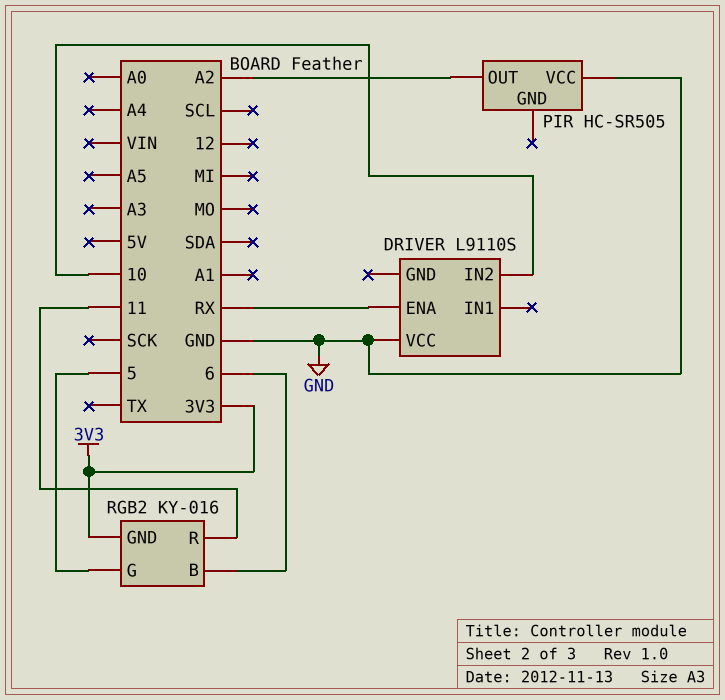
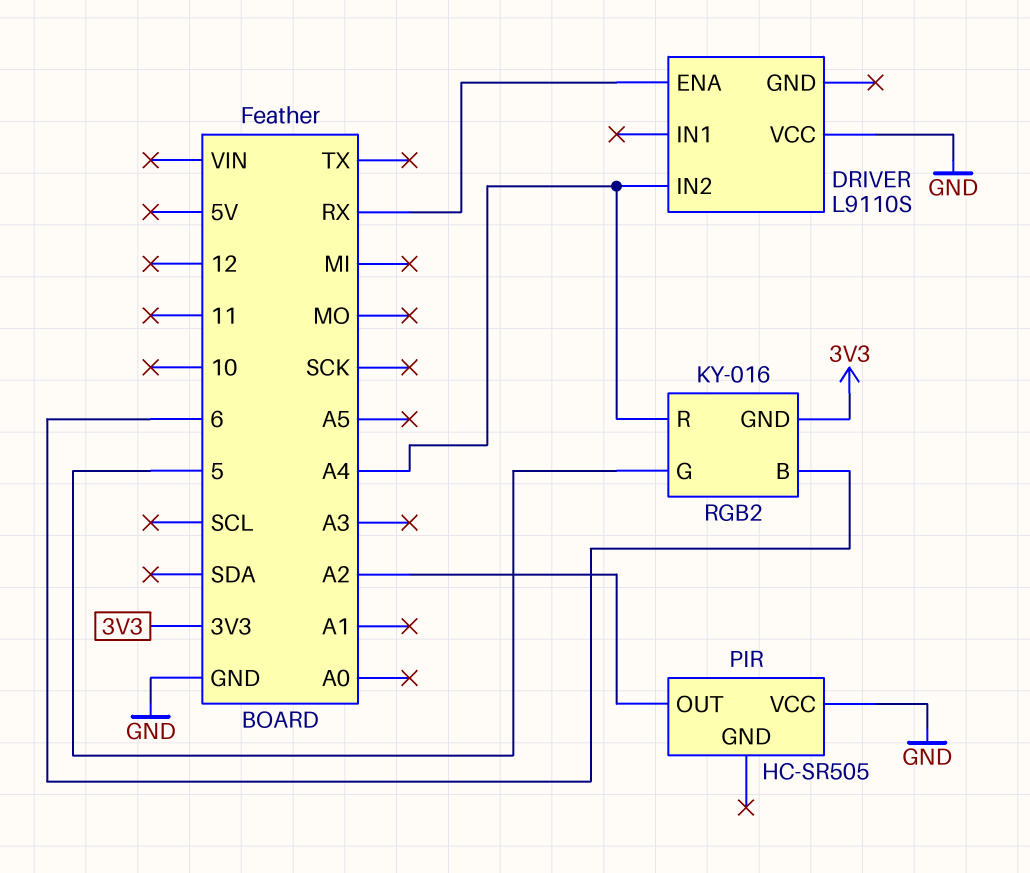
DRIVER pin IN2: 10 -> A4
RGB2 pin R: 11 -> A4

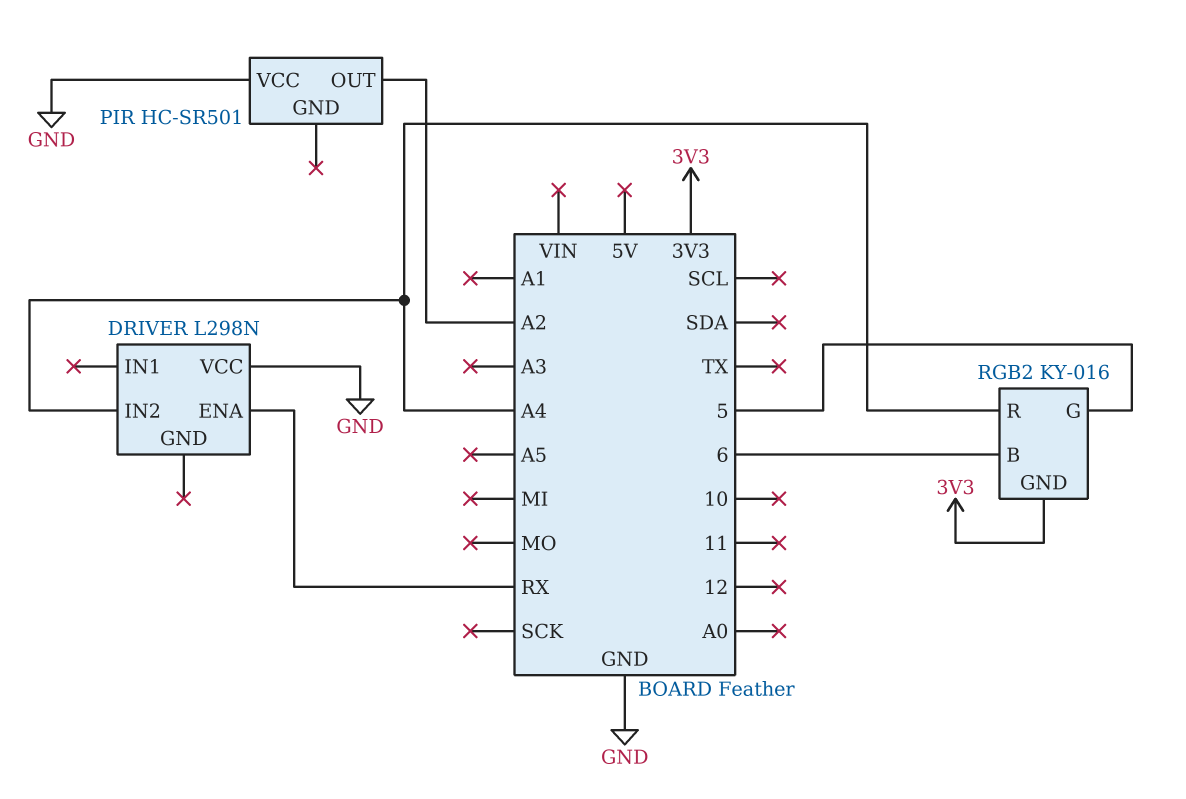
DRIVER: L9110S -> L298N
PIR: HC-SR505 -> HC-SR501

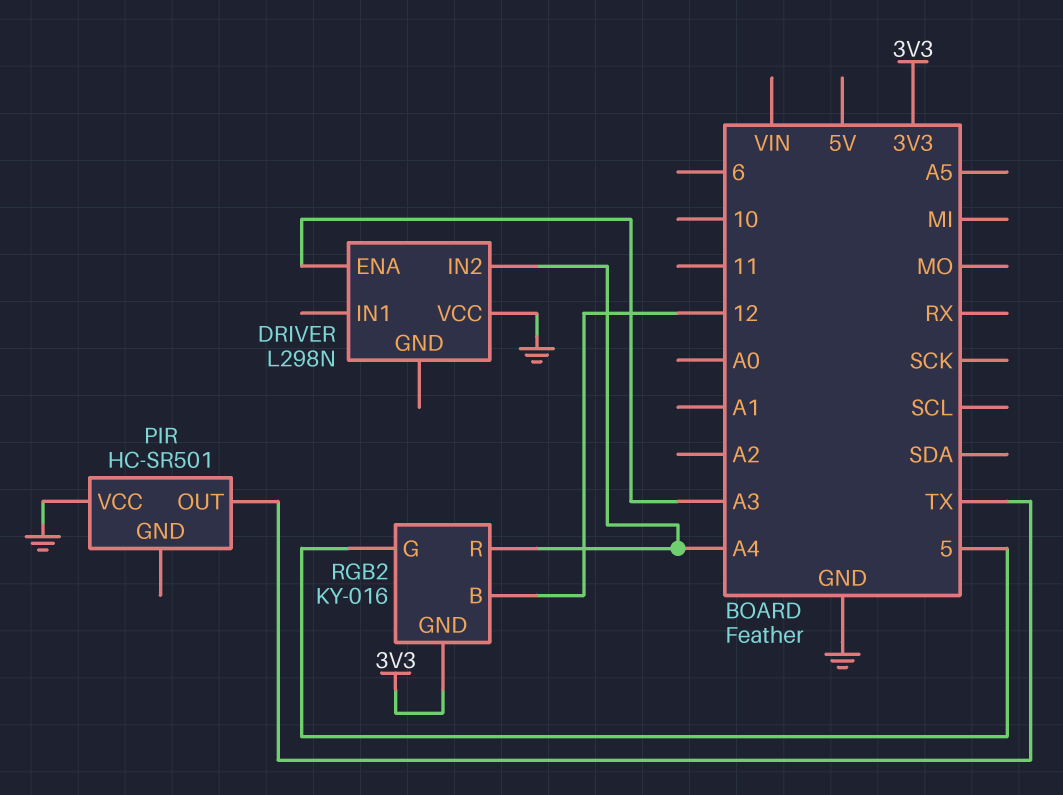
DRIVER pin ENA: RX -> A3
PIR pin OUT: A2 -> TX
RGB2 pin B: 6 -> 12

